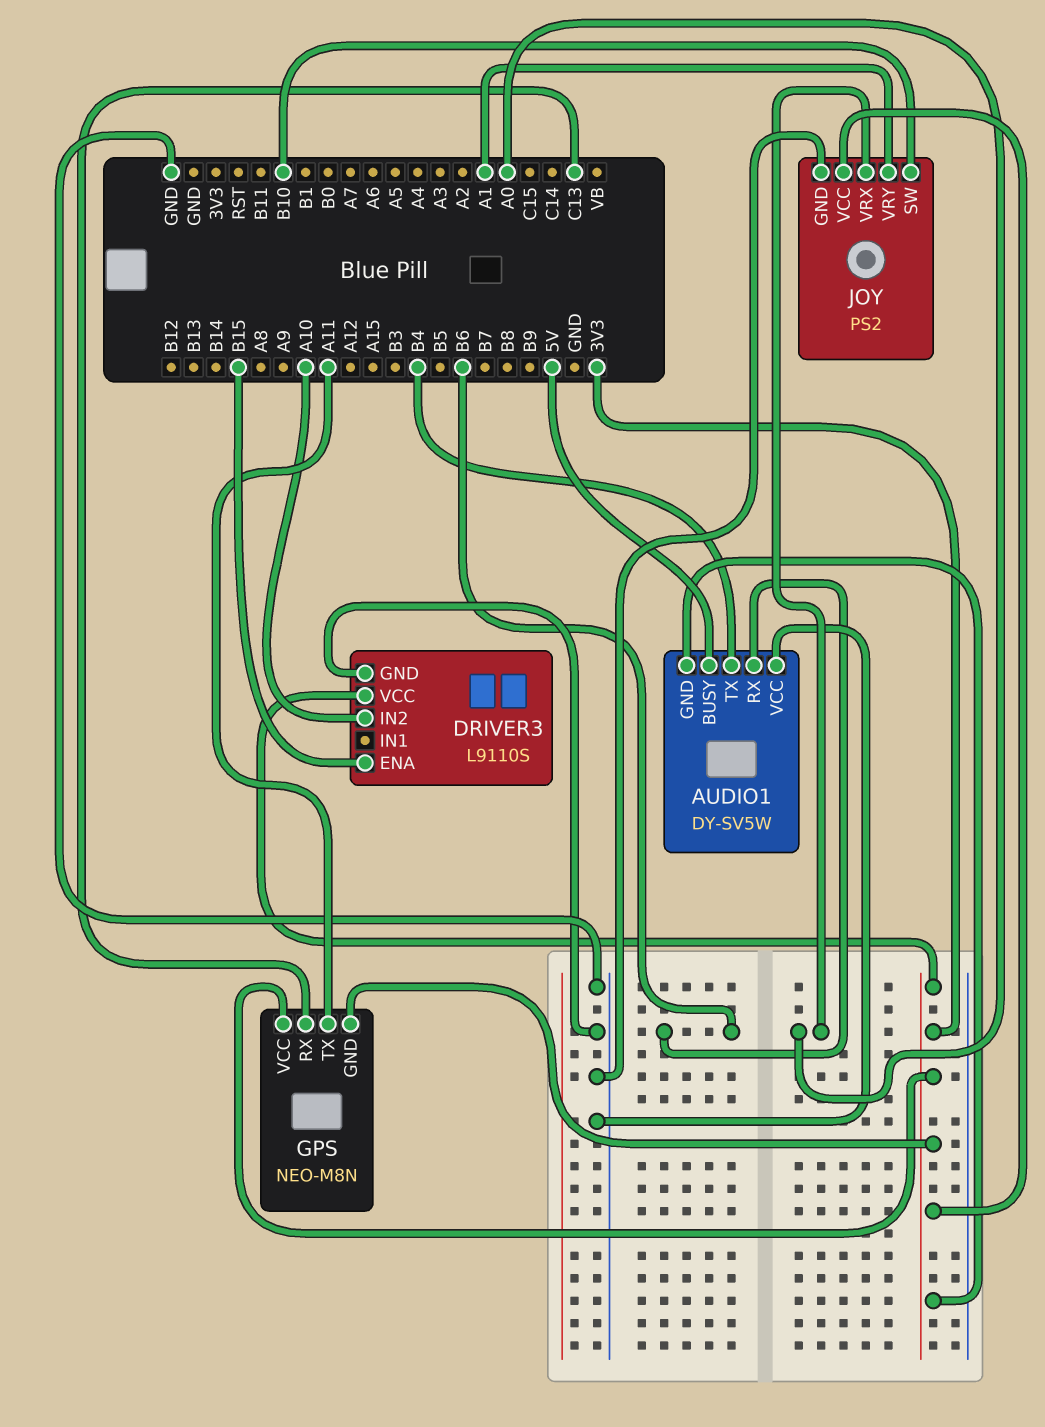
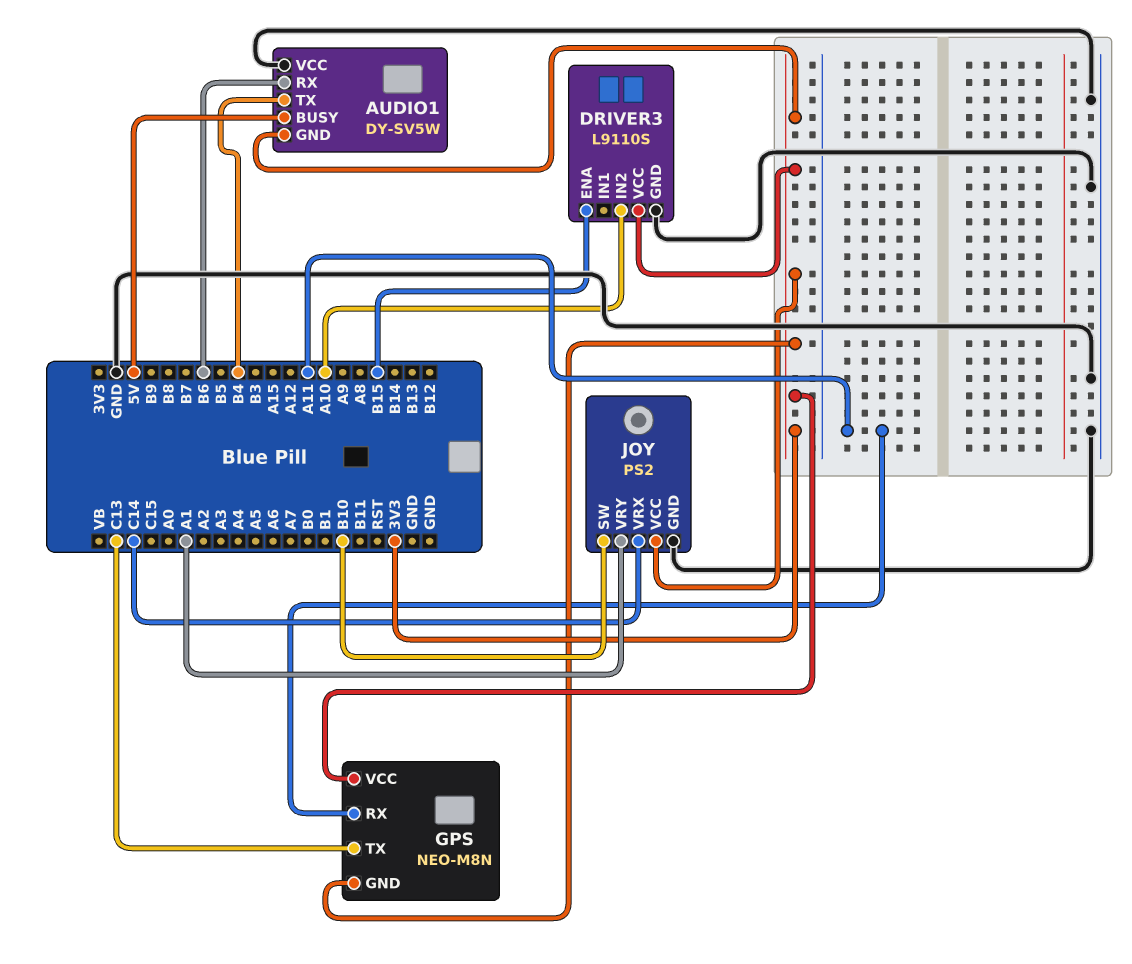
GPS pin RX: C13 -> A11
GPS pin TX: A11 -> C13
JOY pin VRX: A0 -> C14

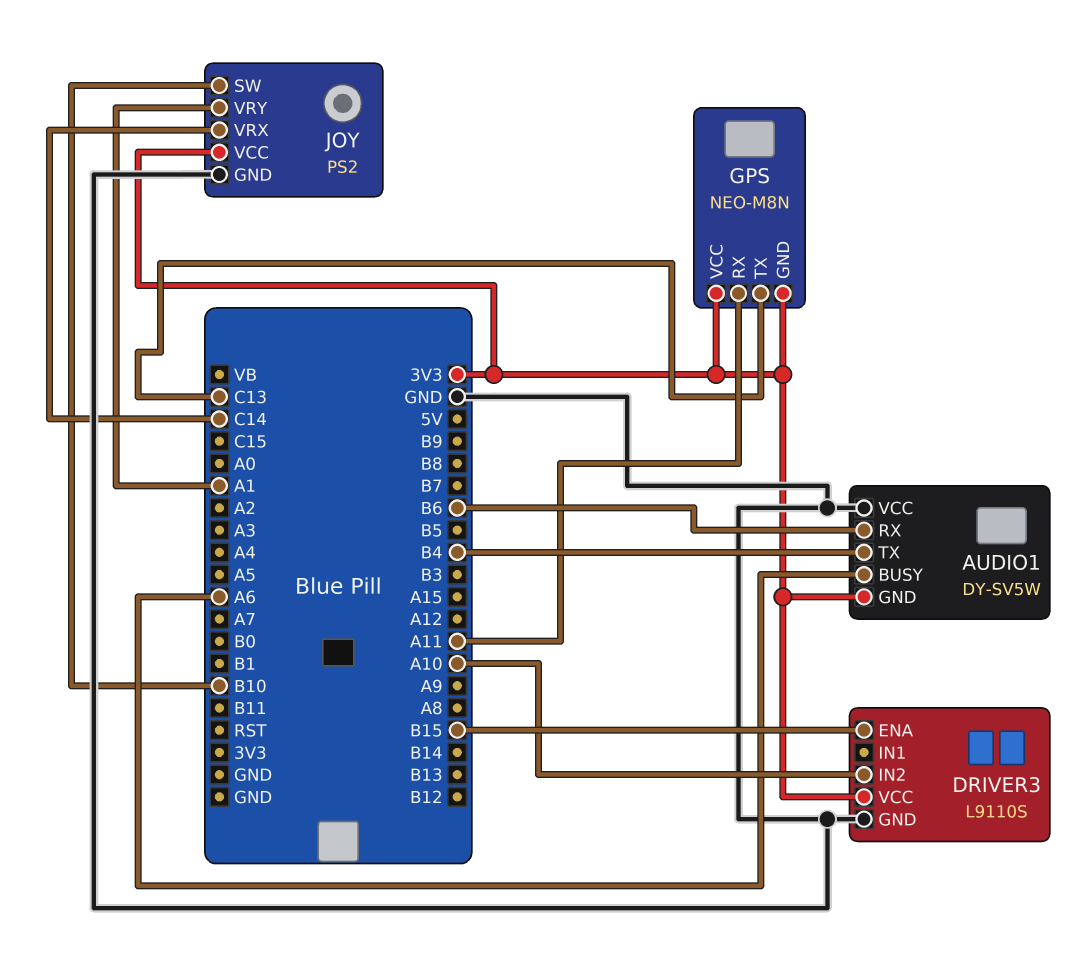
AUDIO1 pin BUSY: 5V -> A6

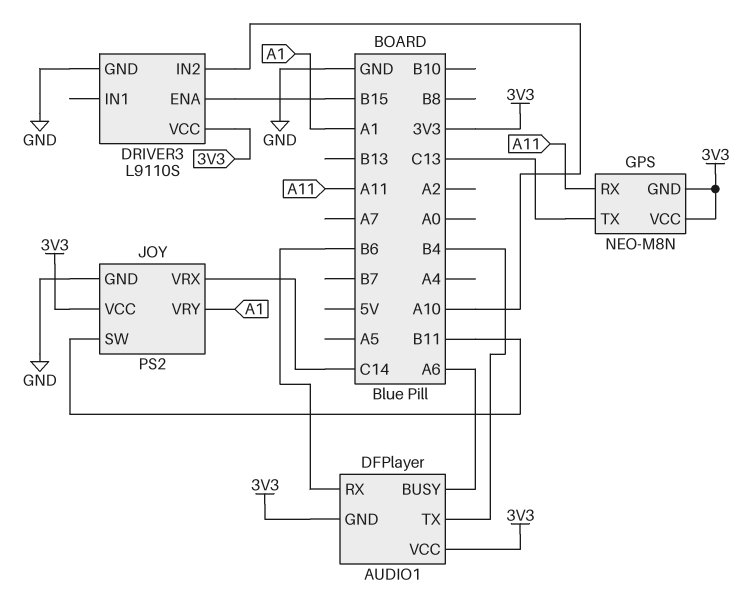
AUDIO1: DY-SV5W -> DFPlayer
AUDIO1 pin VCC: GND -> 3V3
JOY pin SW: B10 -> B11

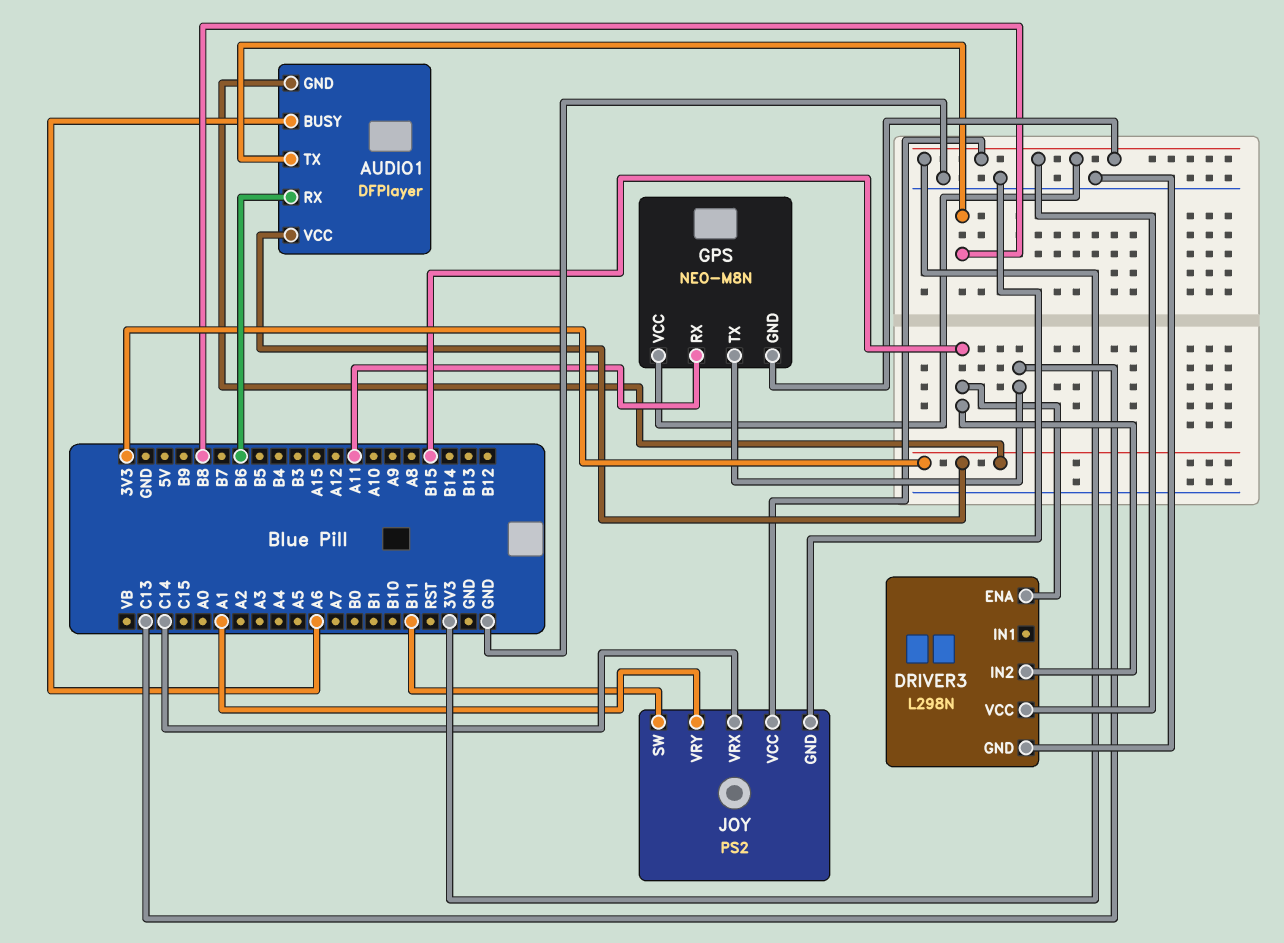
AUDIO1 pin TX: B4 -> B8
DRIVER3: L9110S -> L298N
DRIVER3 pin IN2: A10 -> B15

